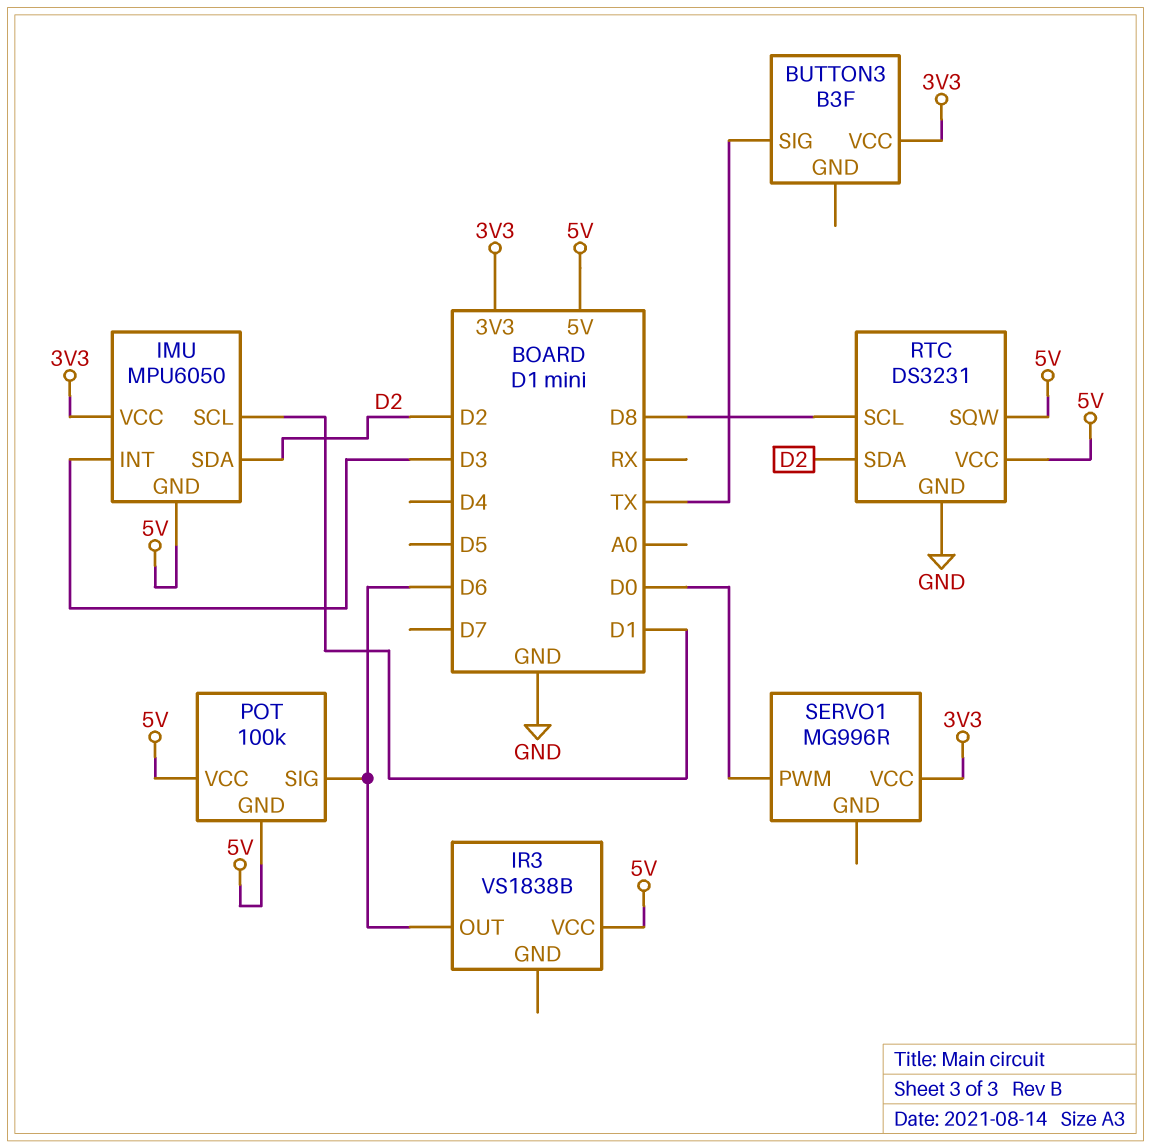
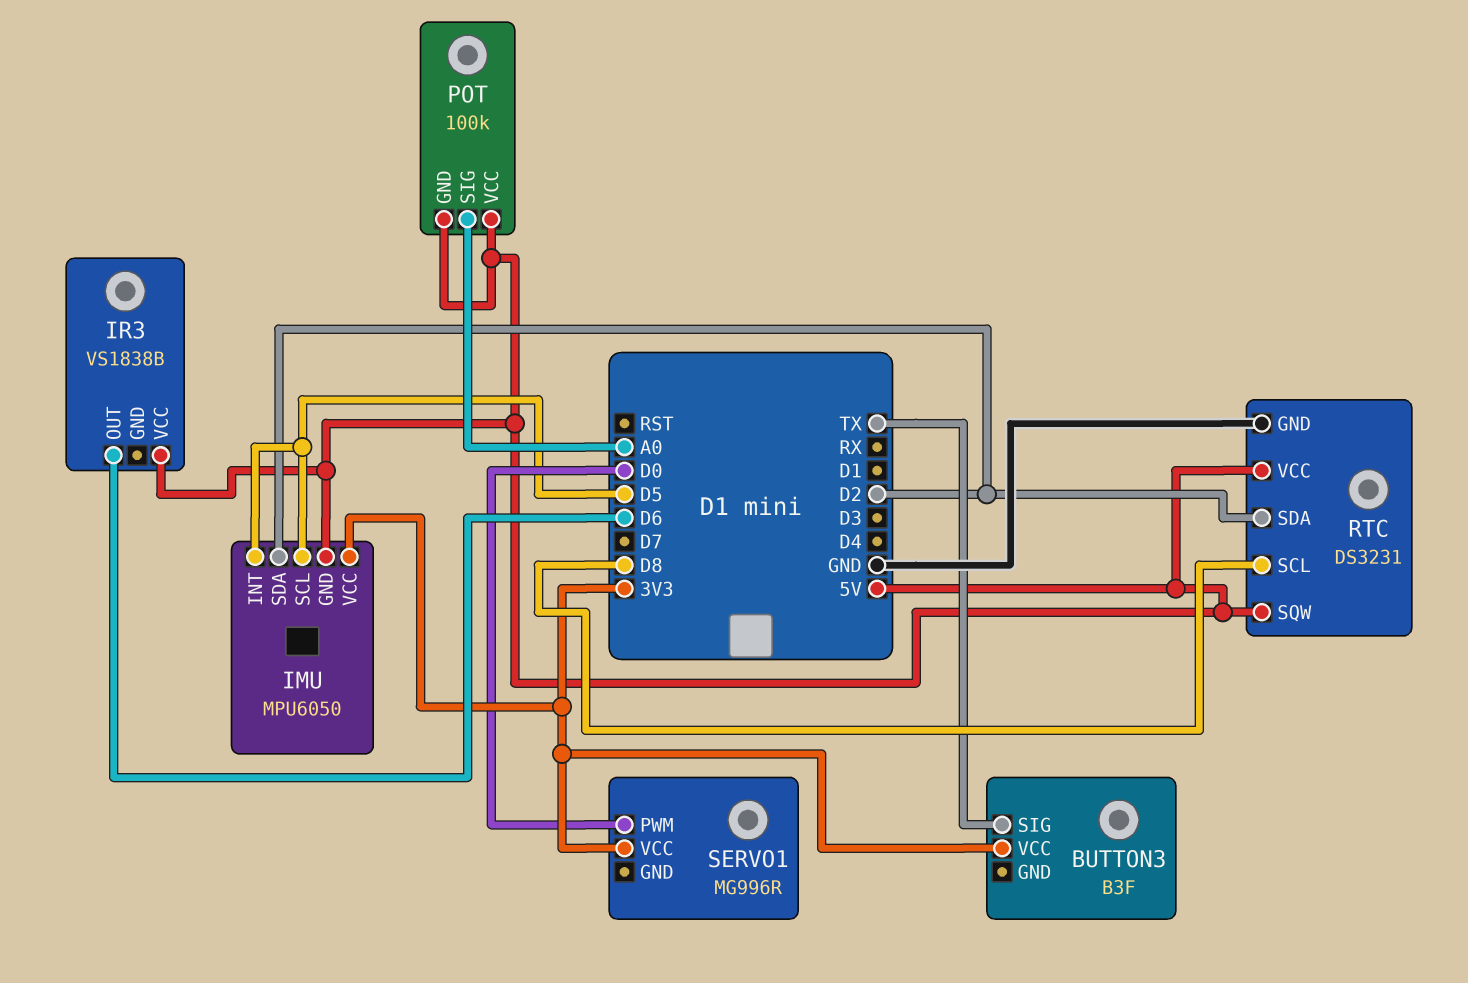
IMU pin INT: D3 -> D5
IMU pin SCL: D1 -> D5
POT pin SIG: D6 -> A0

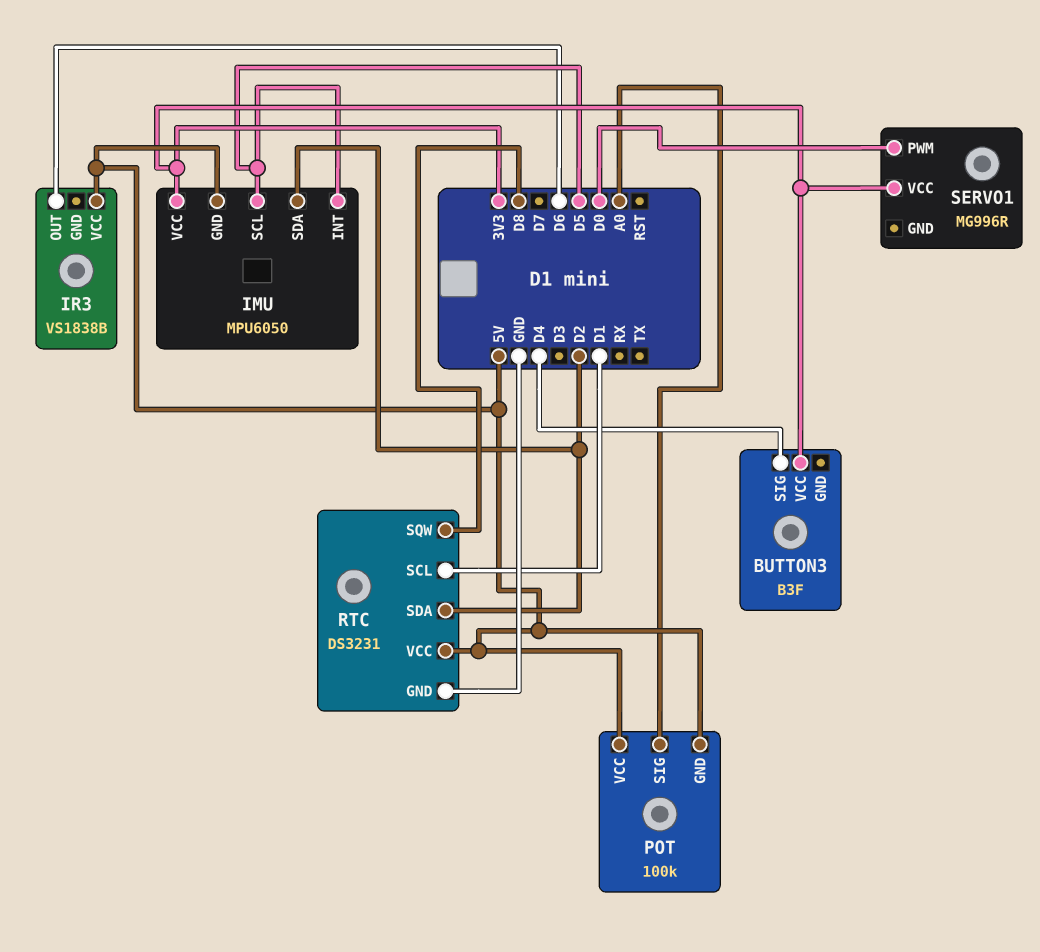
BUTTON3 pin SIG: TX -> D4
RTC pin SCL: D8 -> D1
RTC pin SQW: 5V -> D8

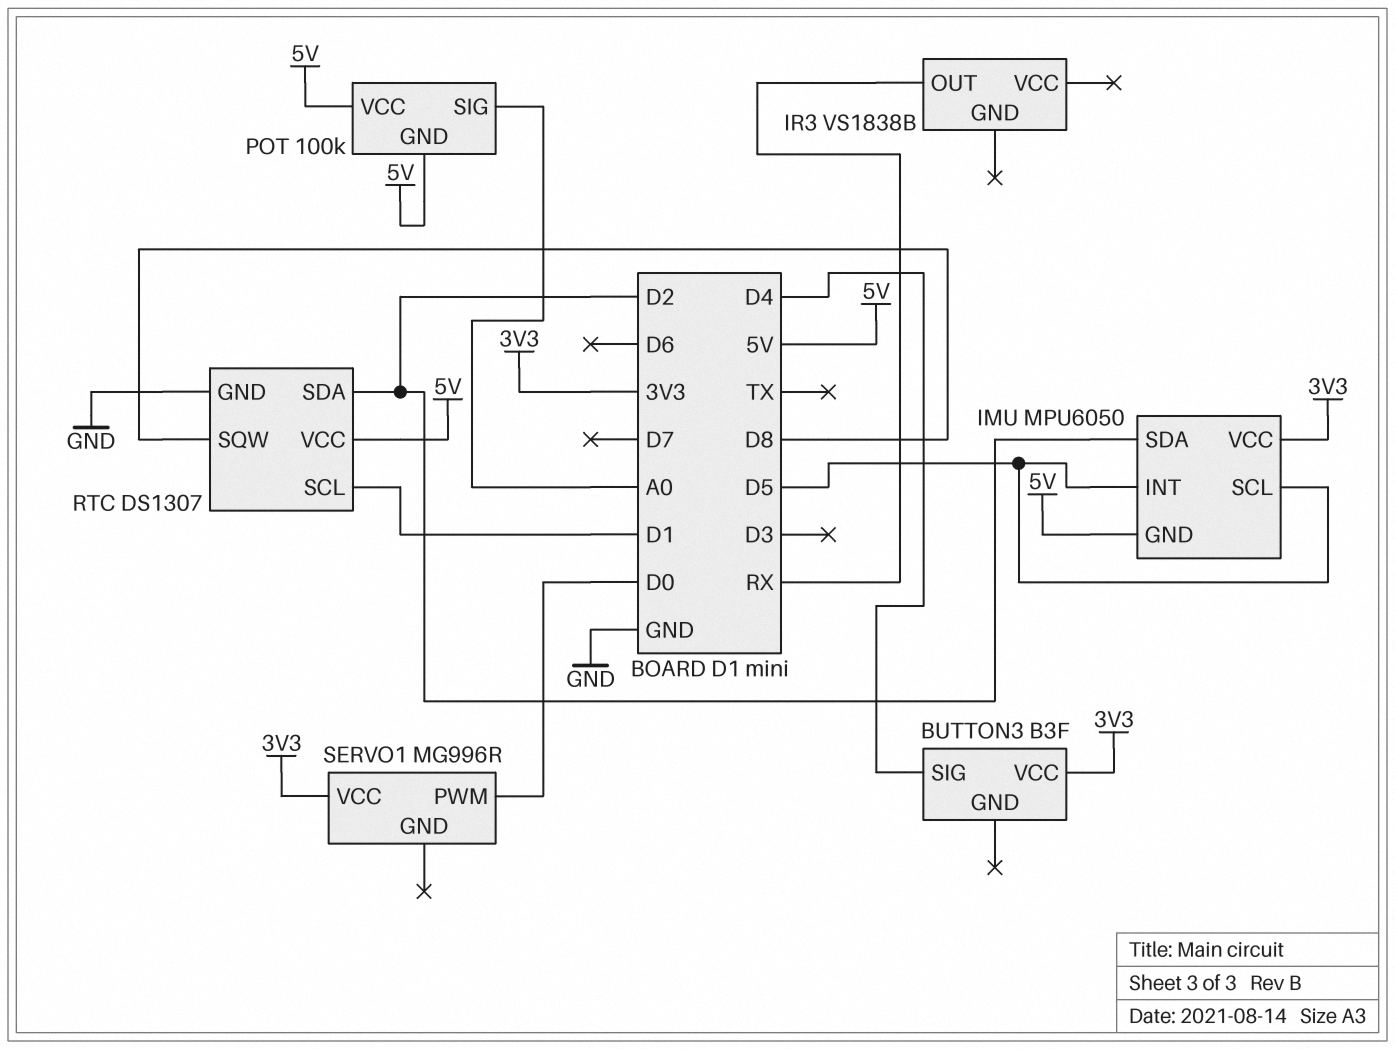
IR3 pin OUT: D6 -> RX
IR3 pin VCC: 5V -> none
RTC: DS3231 -> DS1307

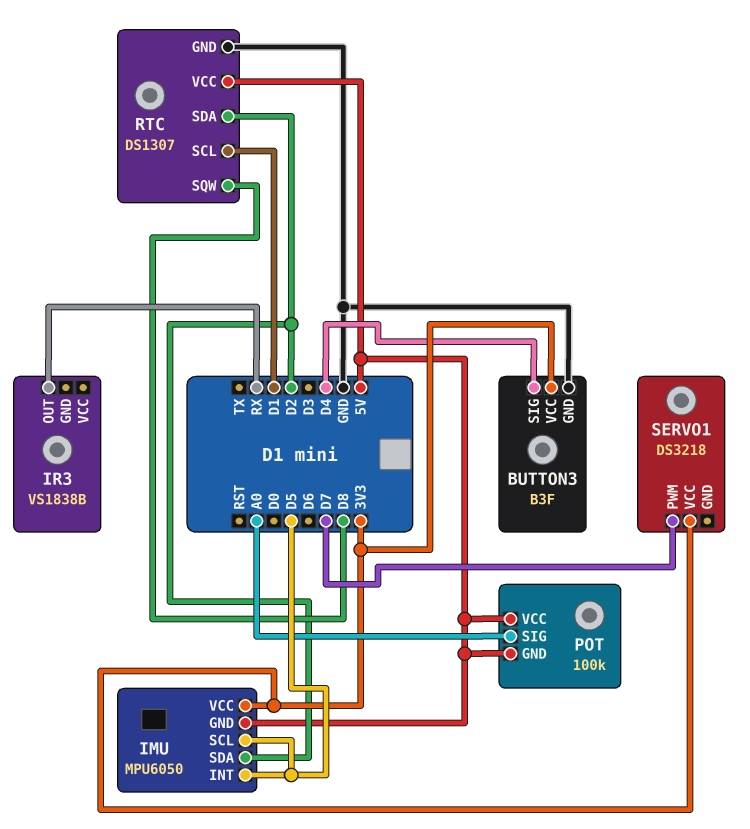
BUTTON3 pin GND: none -> GND
SERVO1: MG996R -> DS3218
SERVO1 pin PWM: D0 -> D7

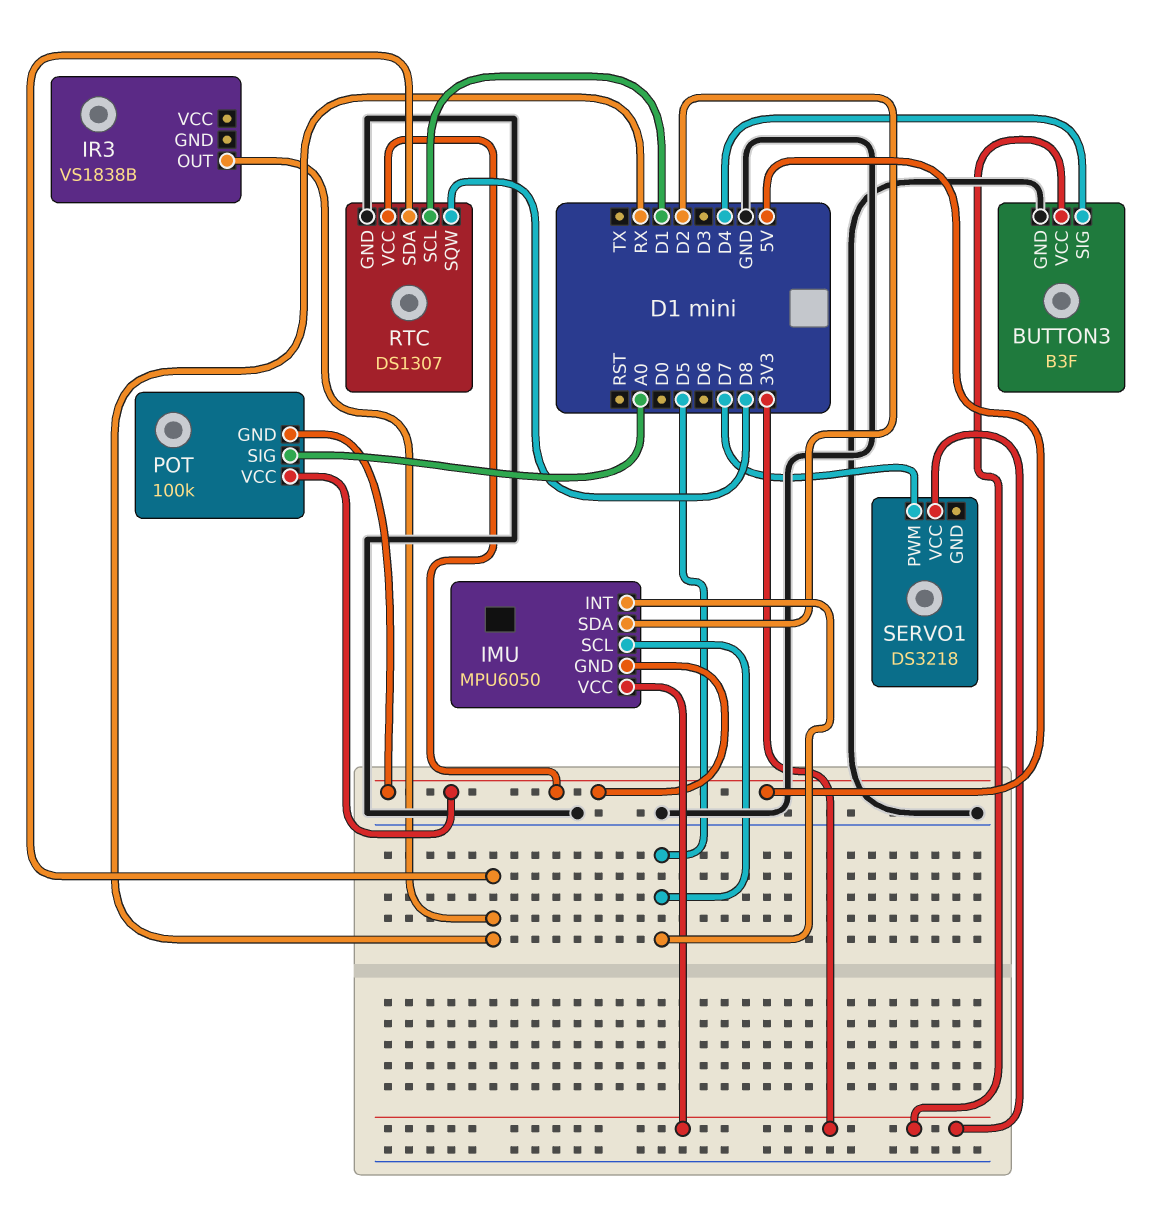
RTC pin SDA: D2 -> RX

